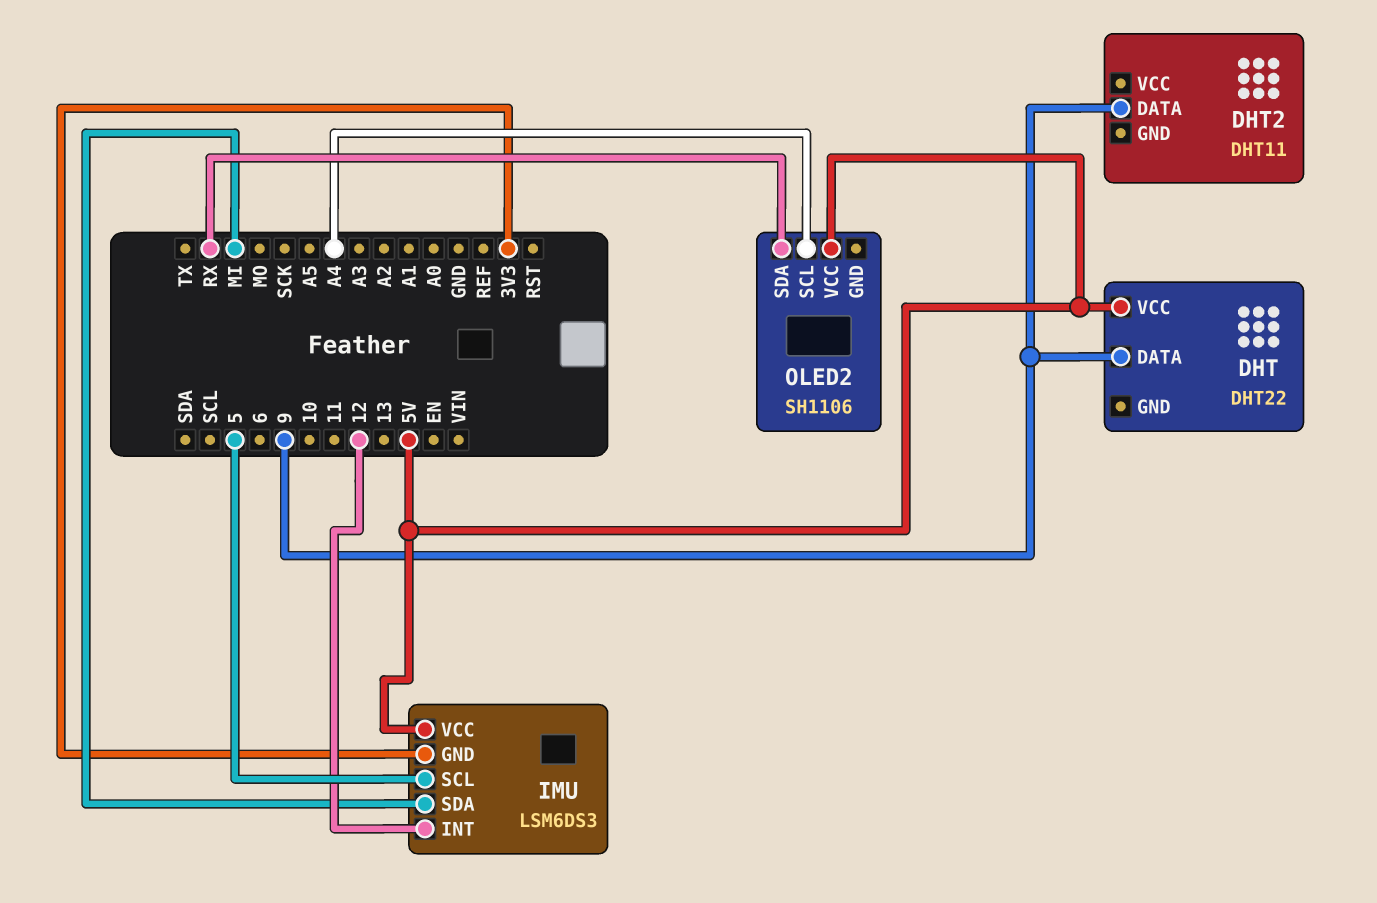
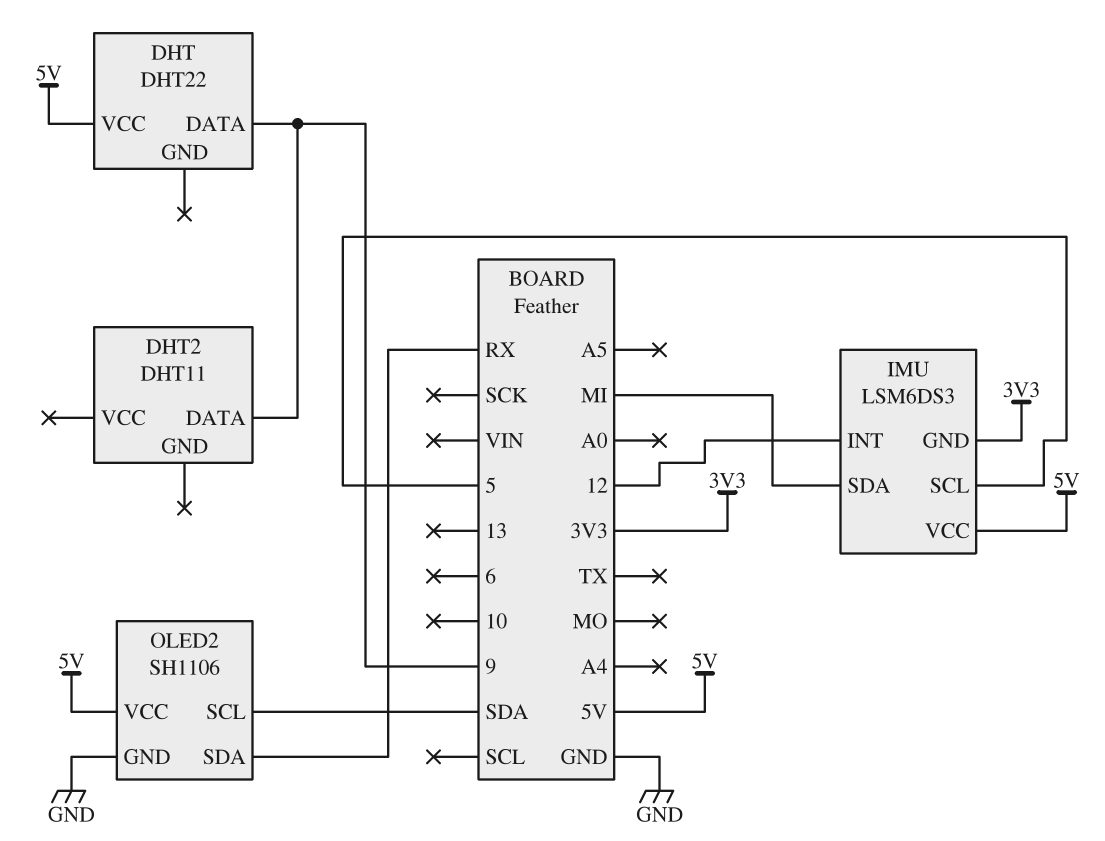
OLED2 pin GND: none -> GND
OLED2 pin SCL: A4 -> SDA

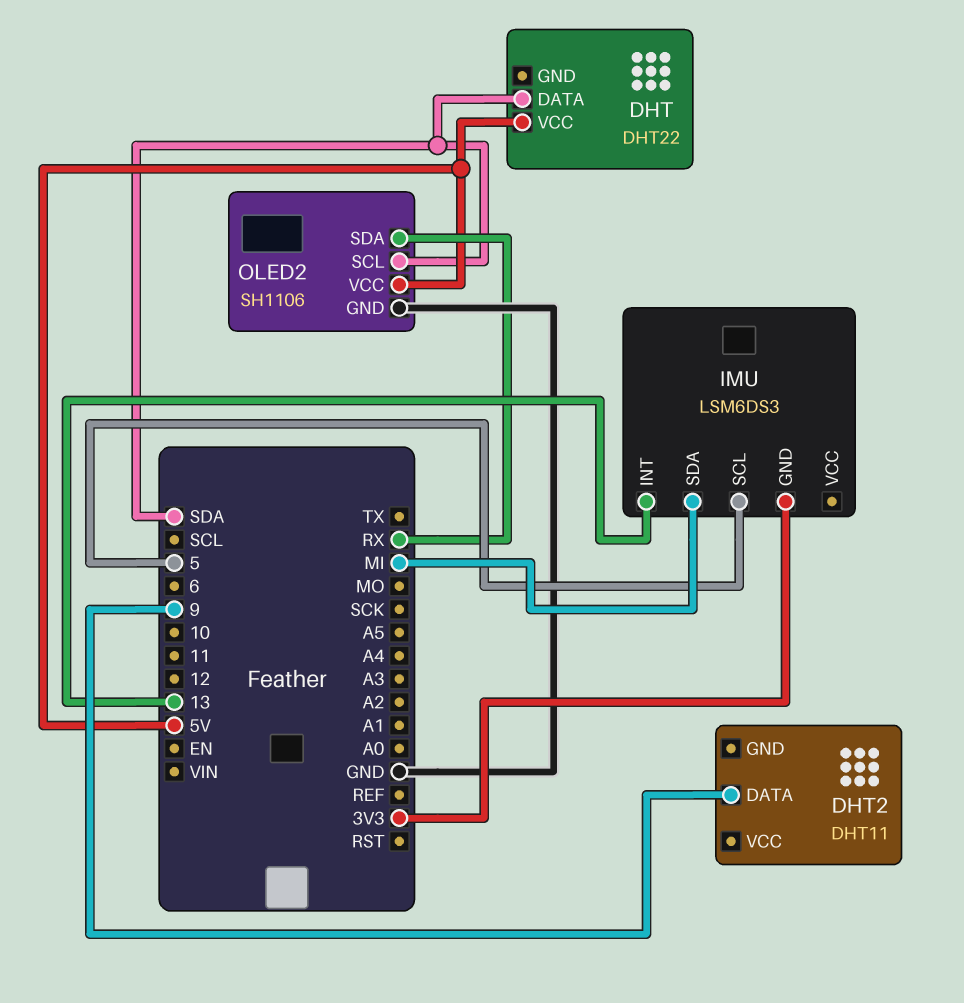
DHT pin DATA: 9 -> SDA
IMU pin INT: 12 -> 13
IMU pin VCC: 5V -> none

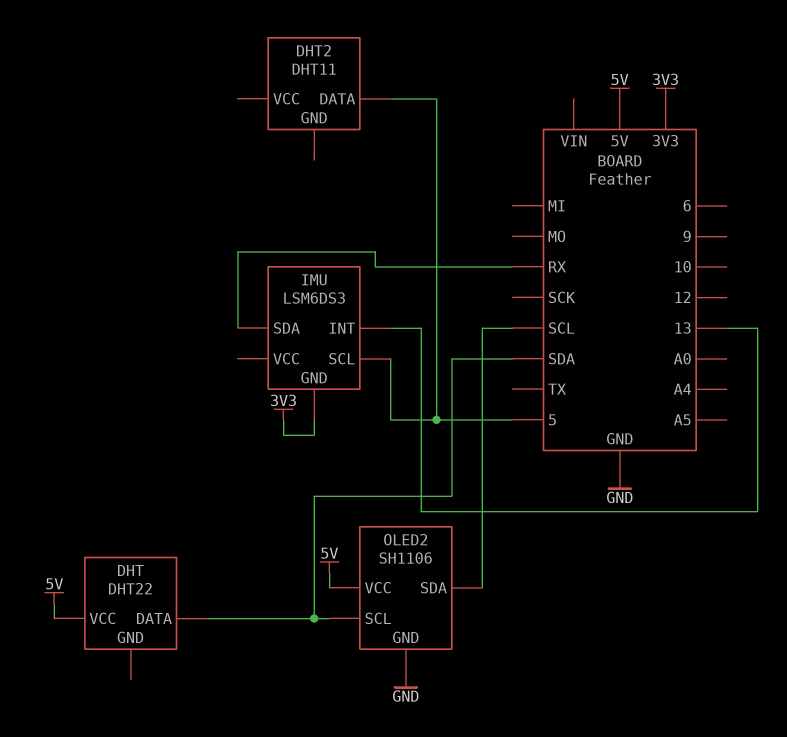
DHT2 pin DATA: 9 -> 5
IMU pin SDA: MI -> RX
OLED2 pin SDA: RX -> SCL

